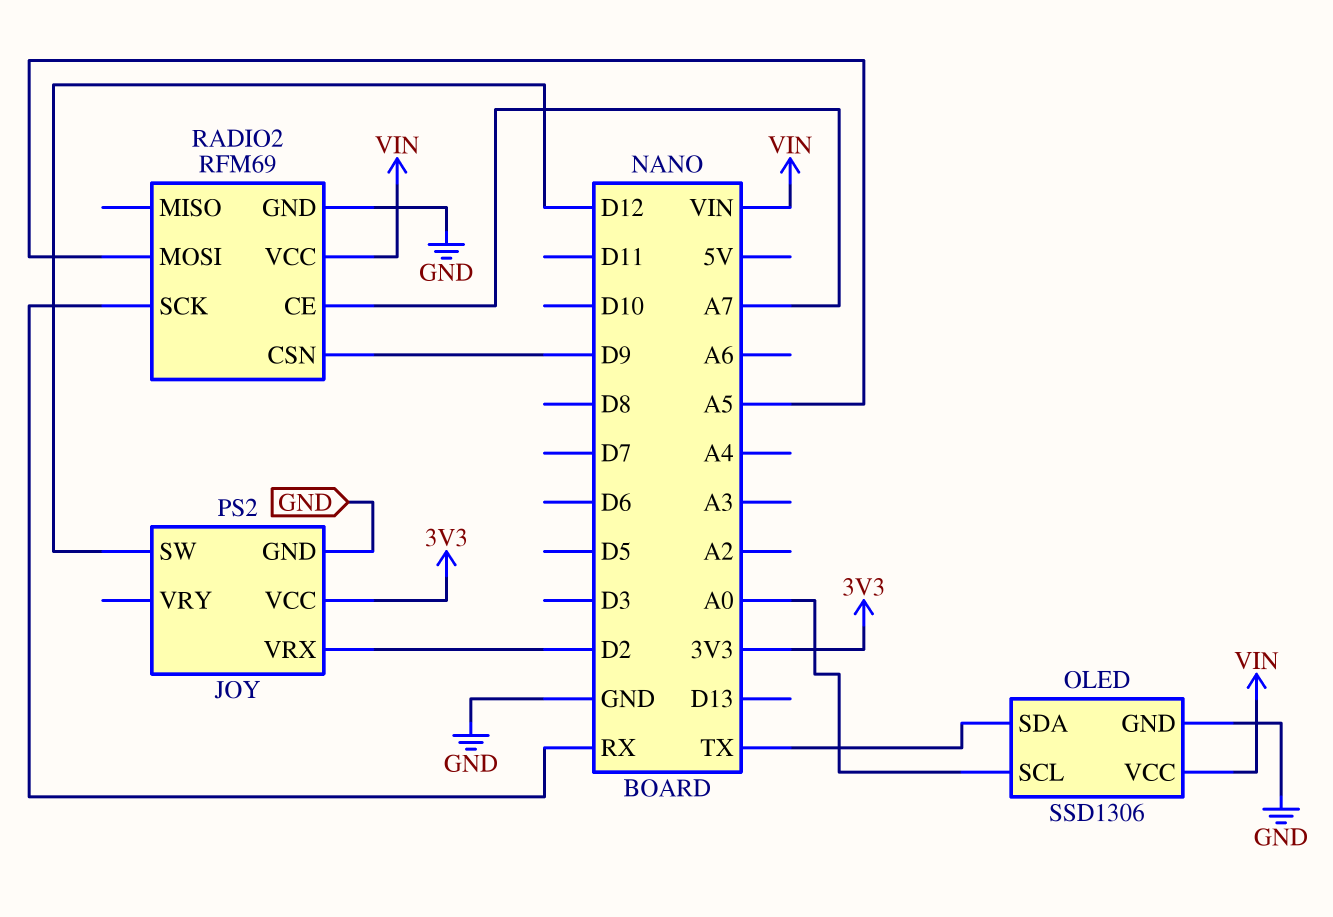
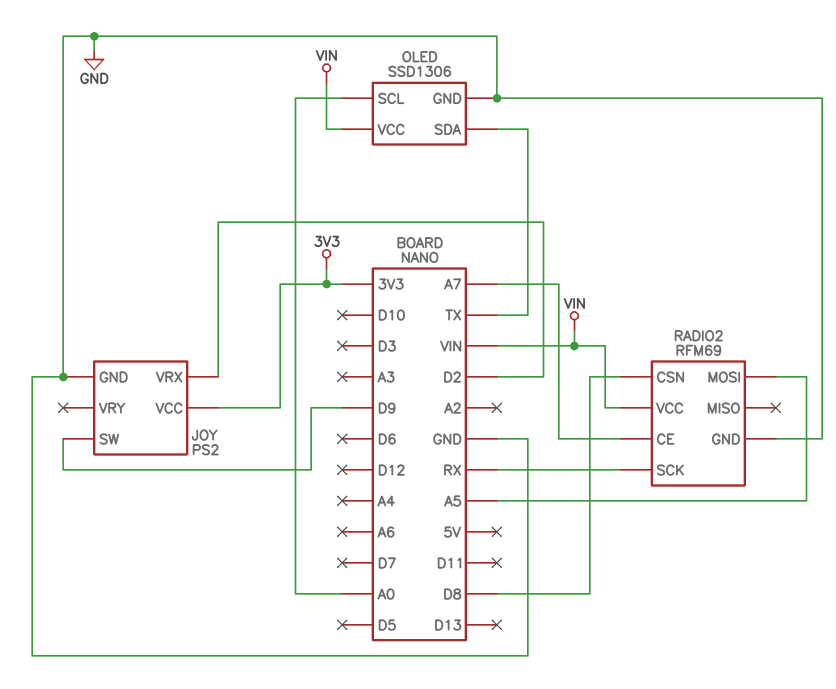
JOY pin SW: D12 -> D9
RADIO2 pin CSN: D9 -> D8

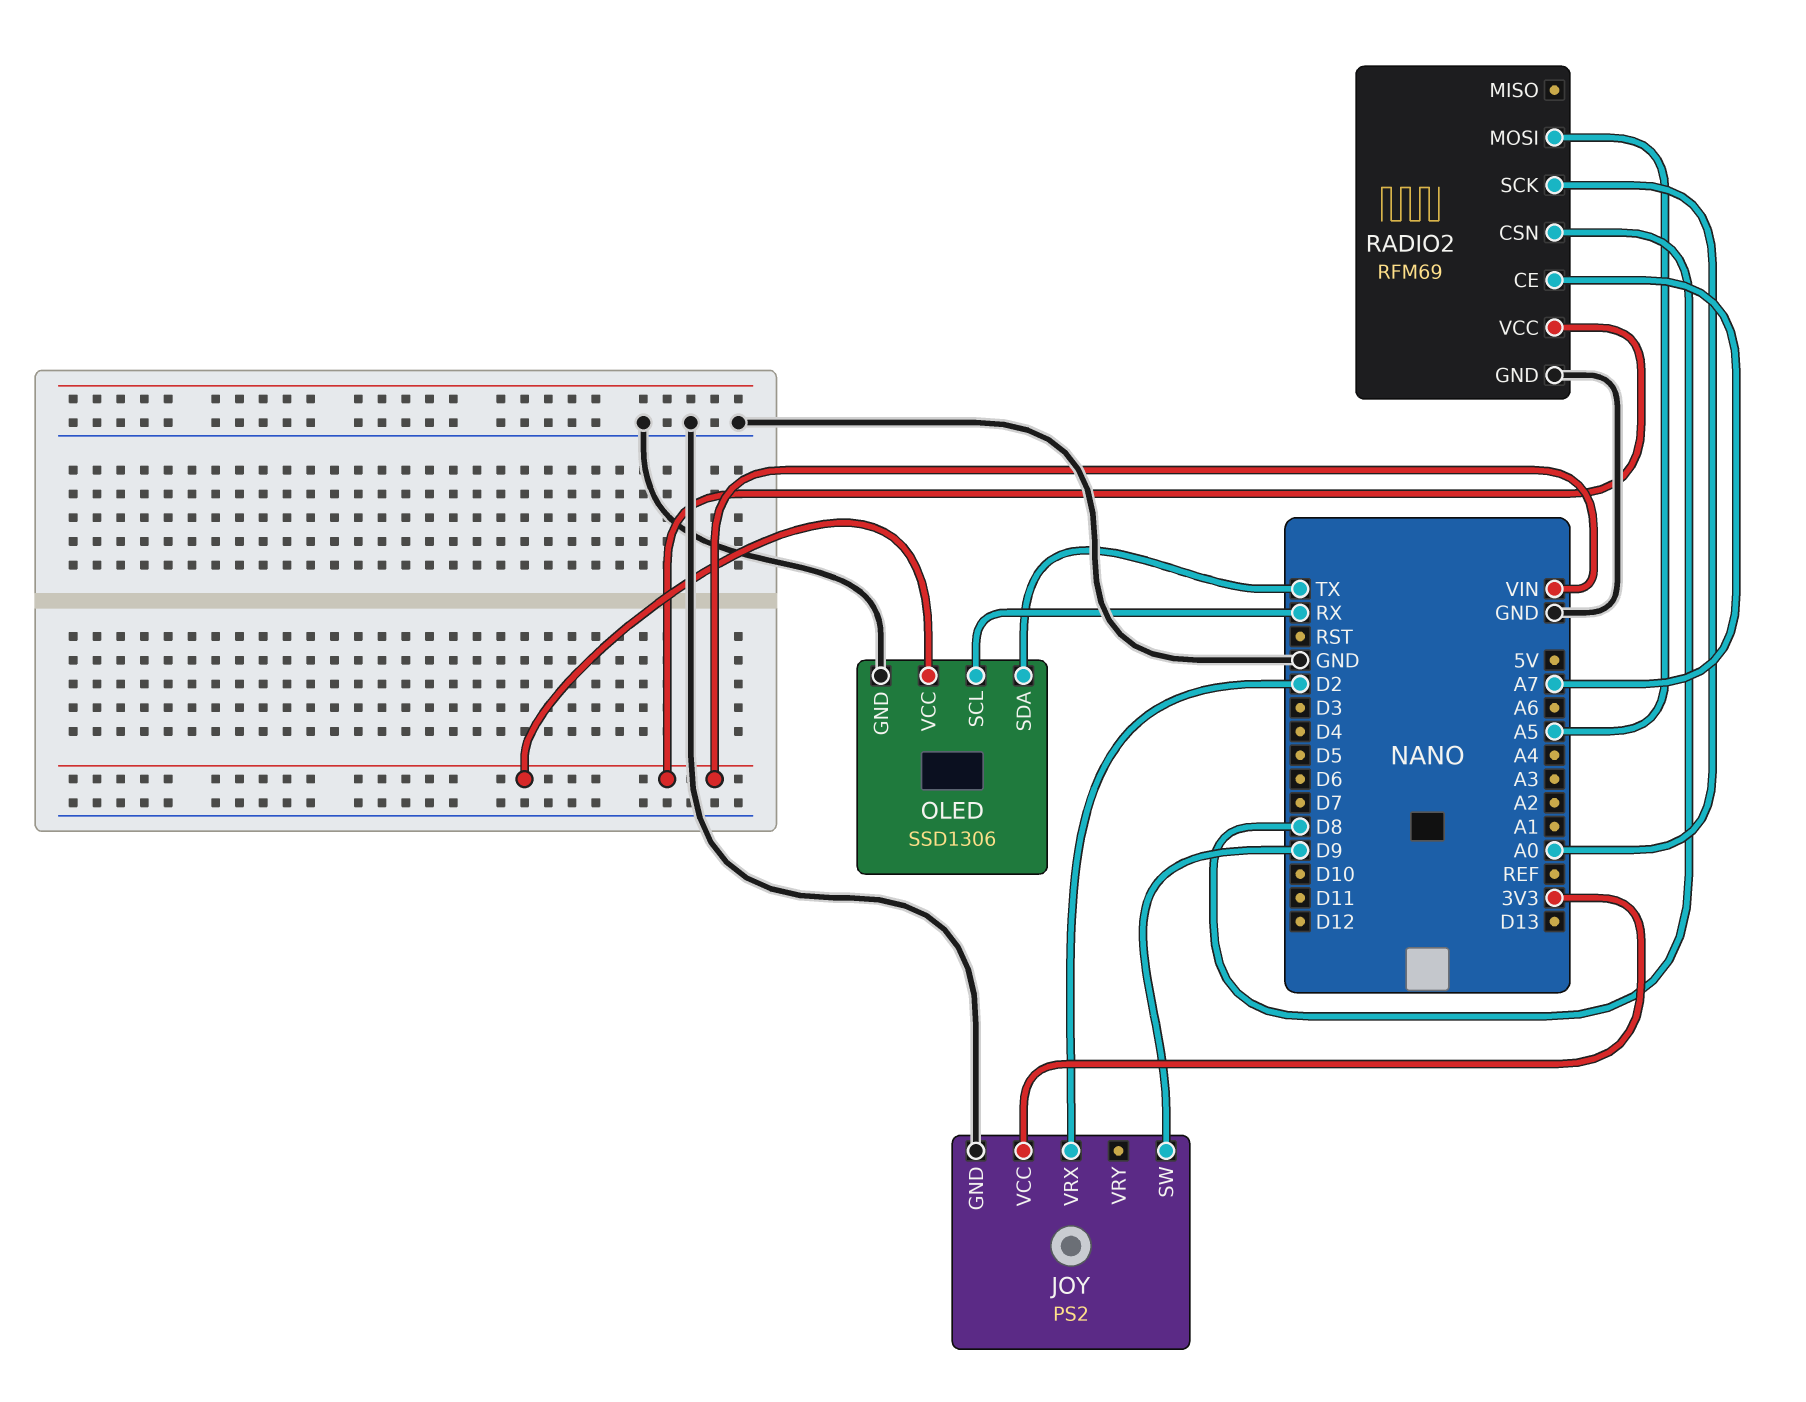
OLED pin SCL: A0 -> RX
RADIO2 pin SCK: RX -> A0

